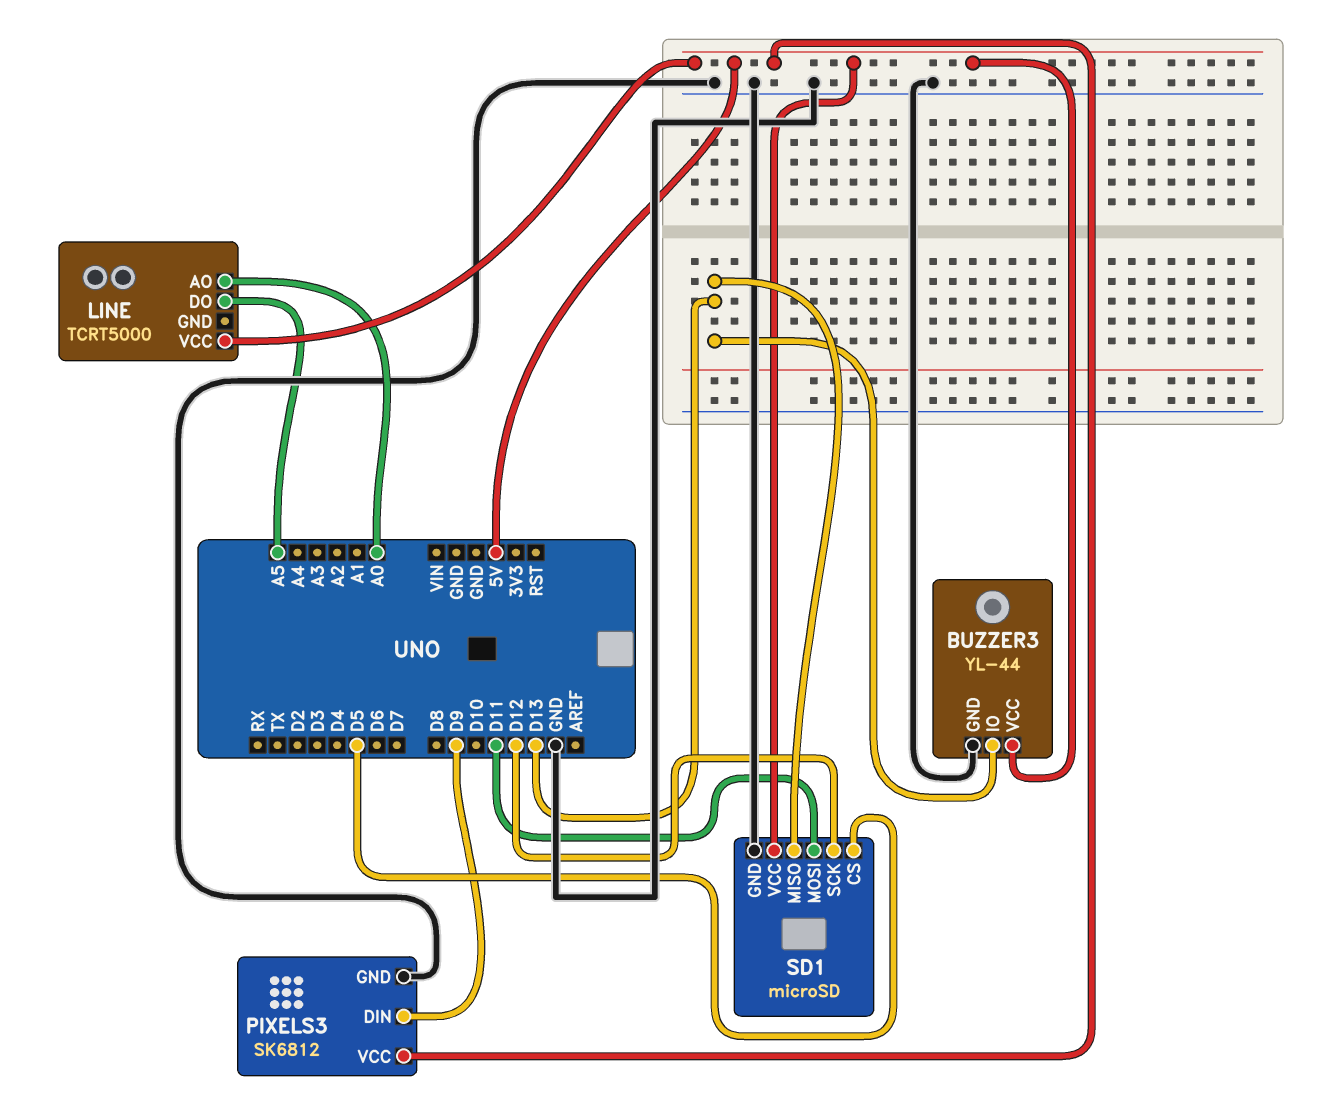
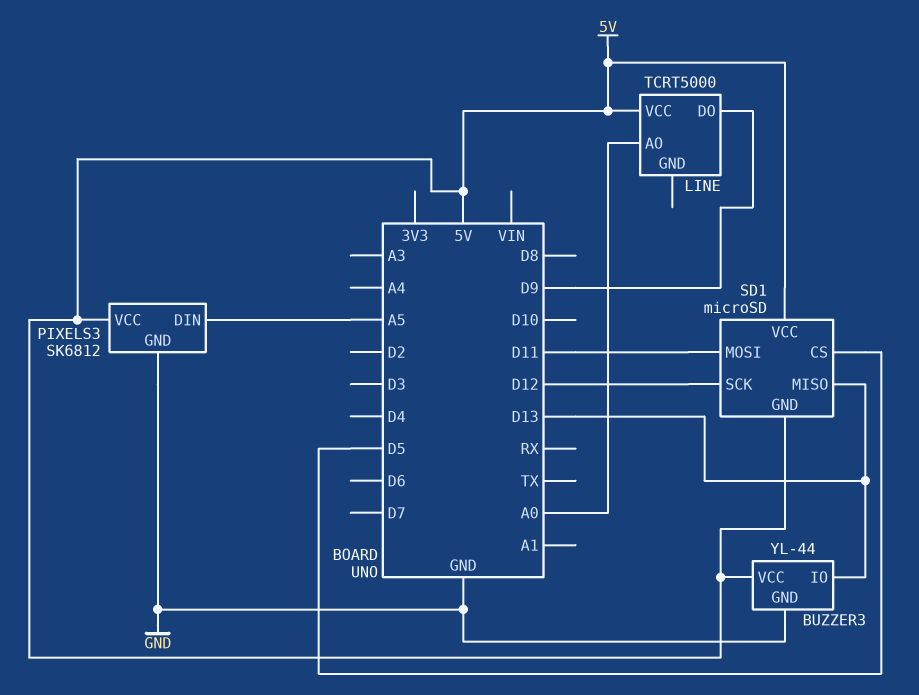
LINE pin DO: A5 -> D9
PIXELS3 pin DIN: D9 -> A5
SD1 pin GND: GND -> 5V

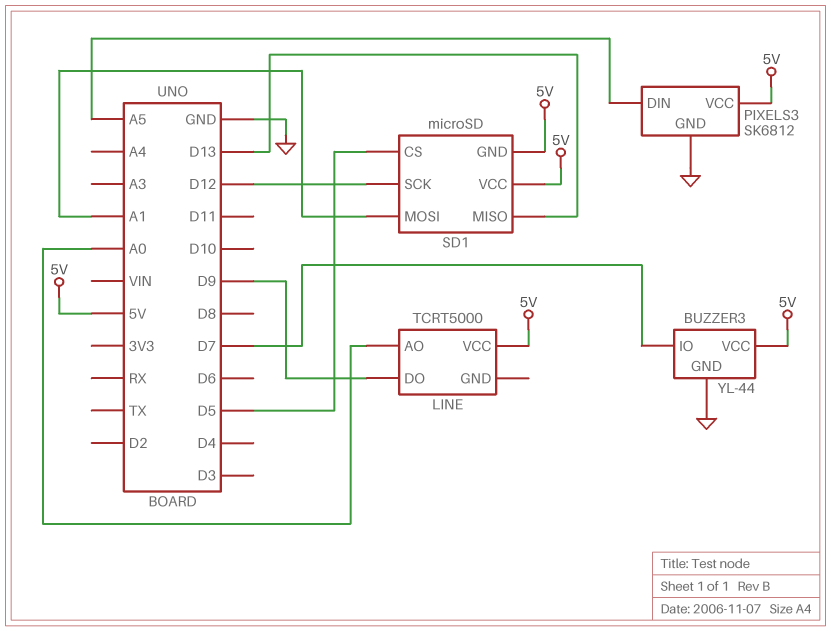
BUZZER3 pin IO: D13 -> D7
SD1 pin MOSI: D11 -> A1

